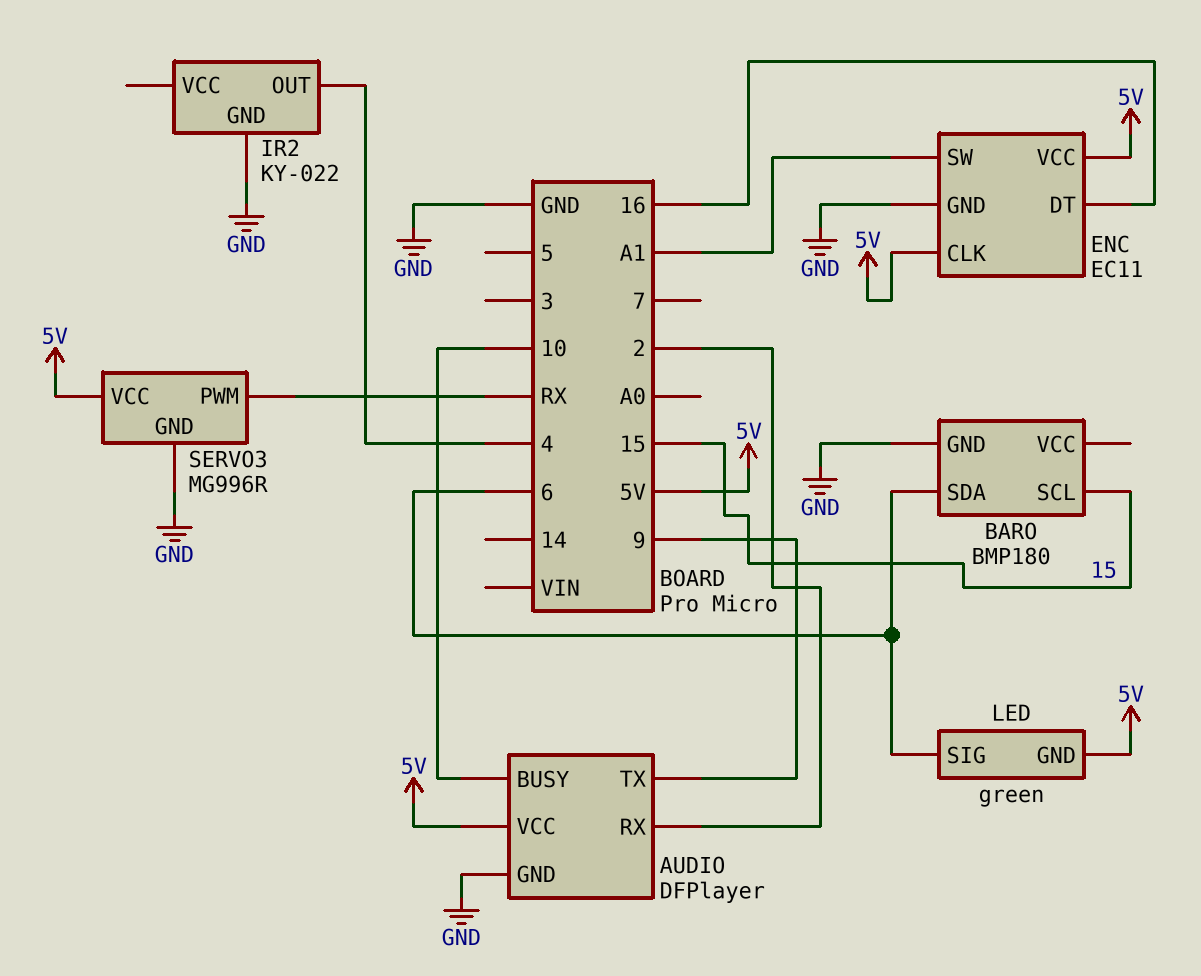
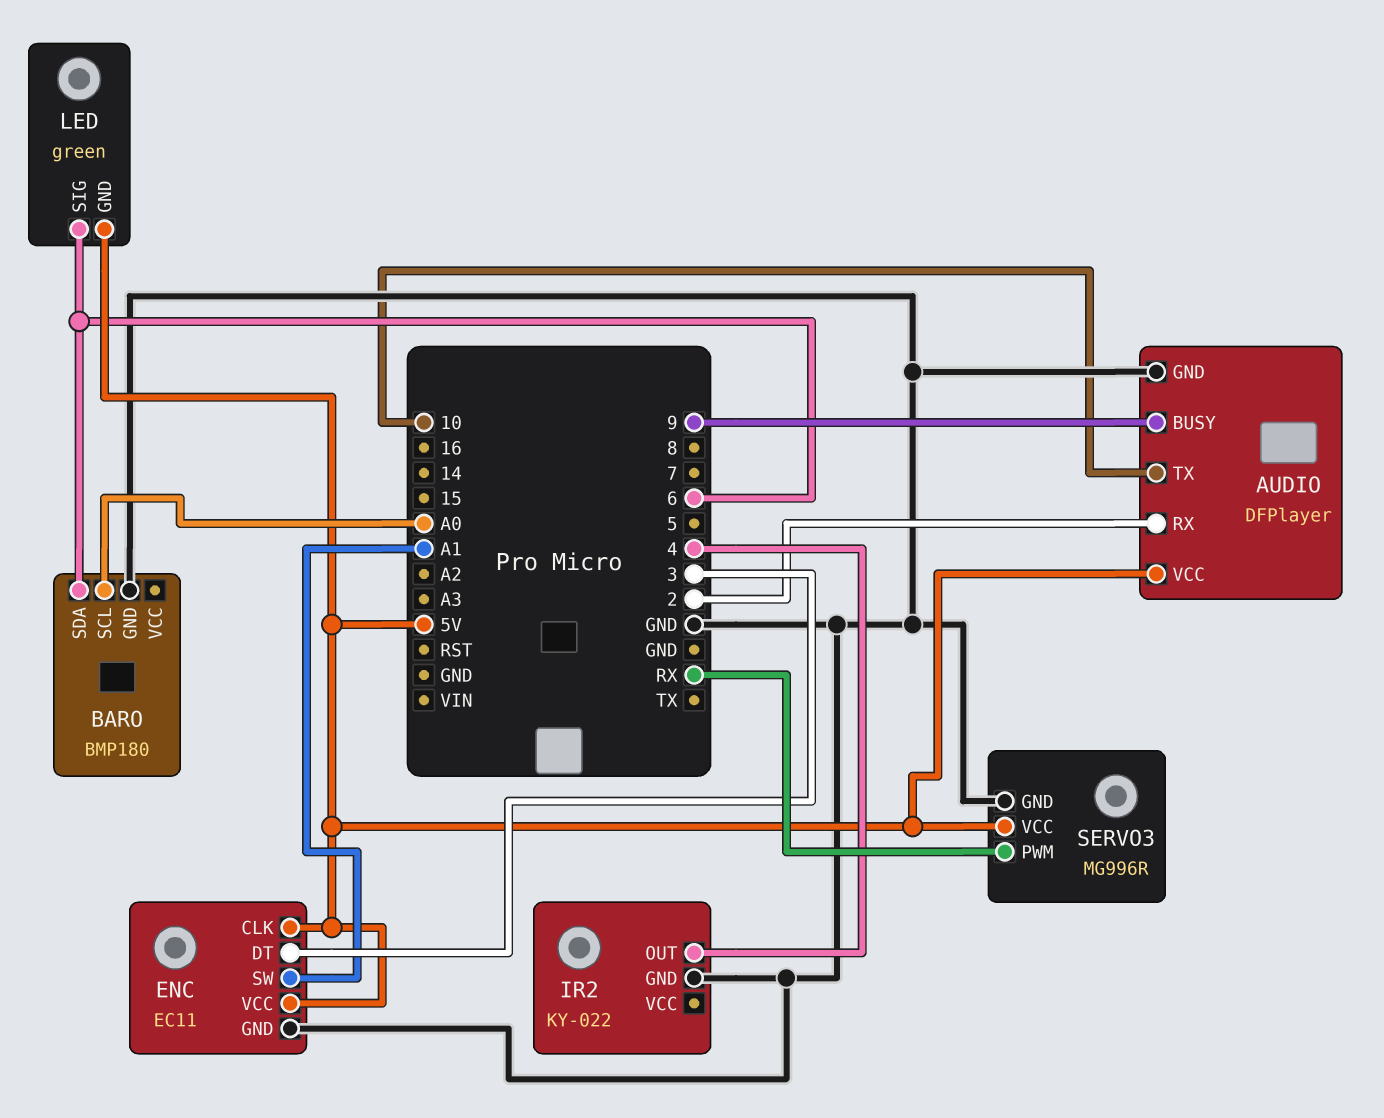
AUDIO pin BUSY: 10 -> 9
AUDIO pin TX: 9 -> 10
BARO pin SCL: 15 -> A0
ENC pin DT: 16 -> 3

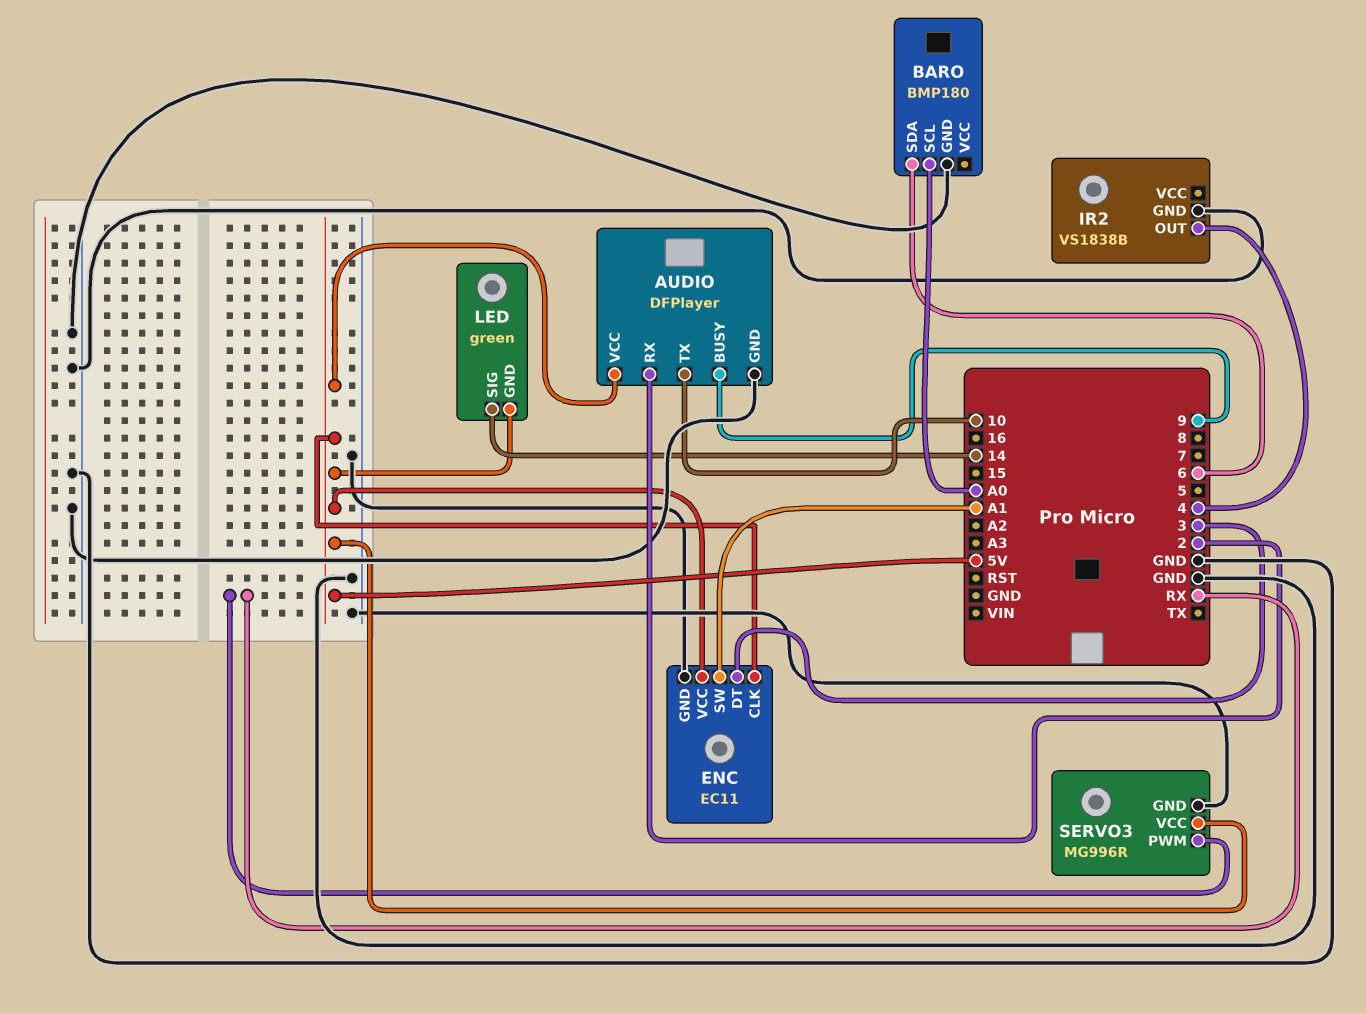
IR2: KY-022 -> VS1838B
LED pin SIG: 6 -> 14

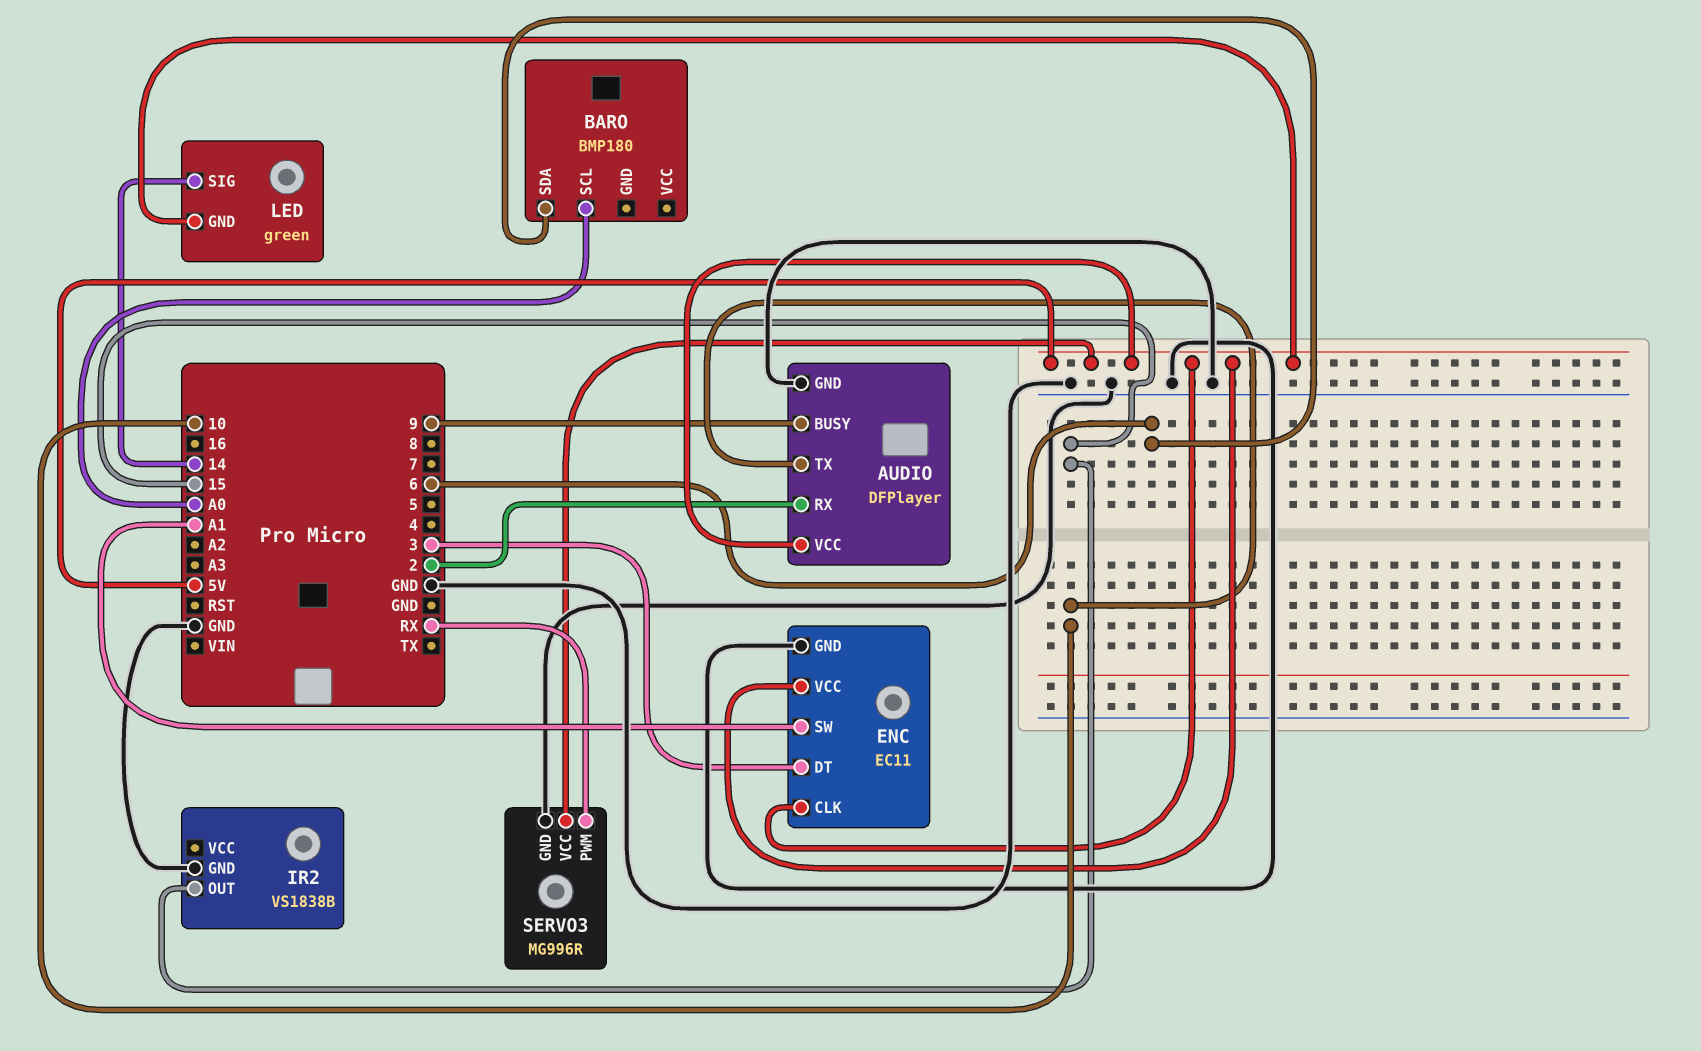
BARO pin GND: GND -> none
IR2 pin OUT: 4 -> 15

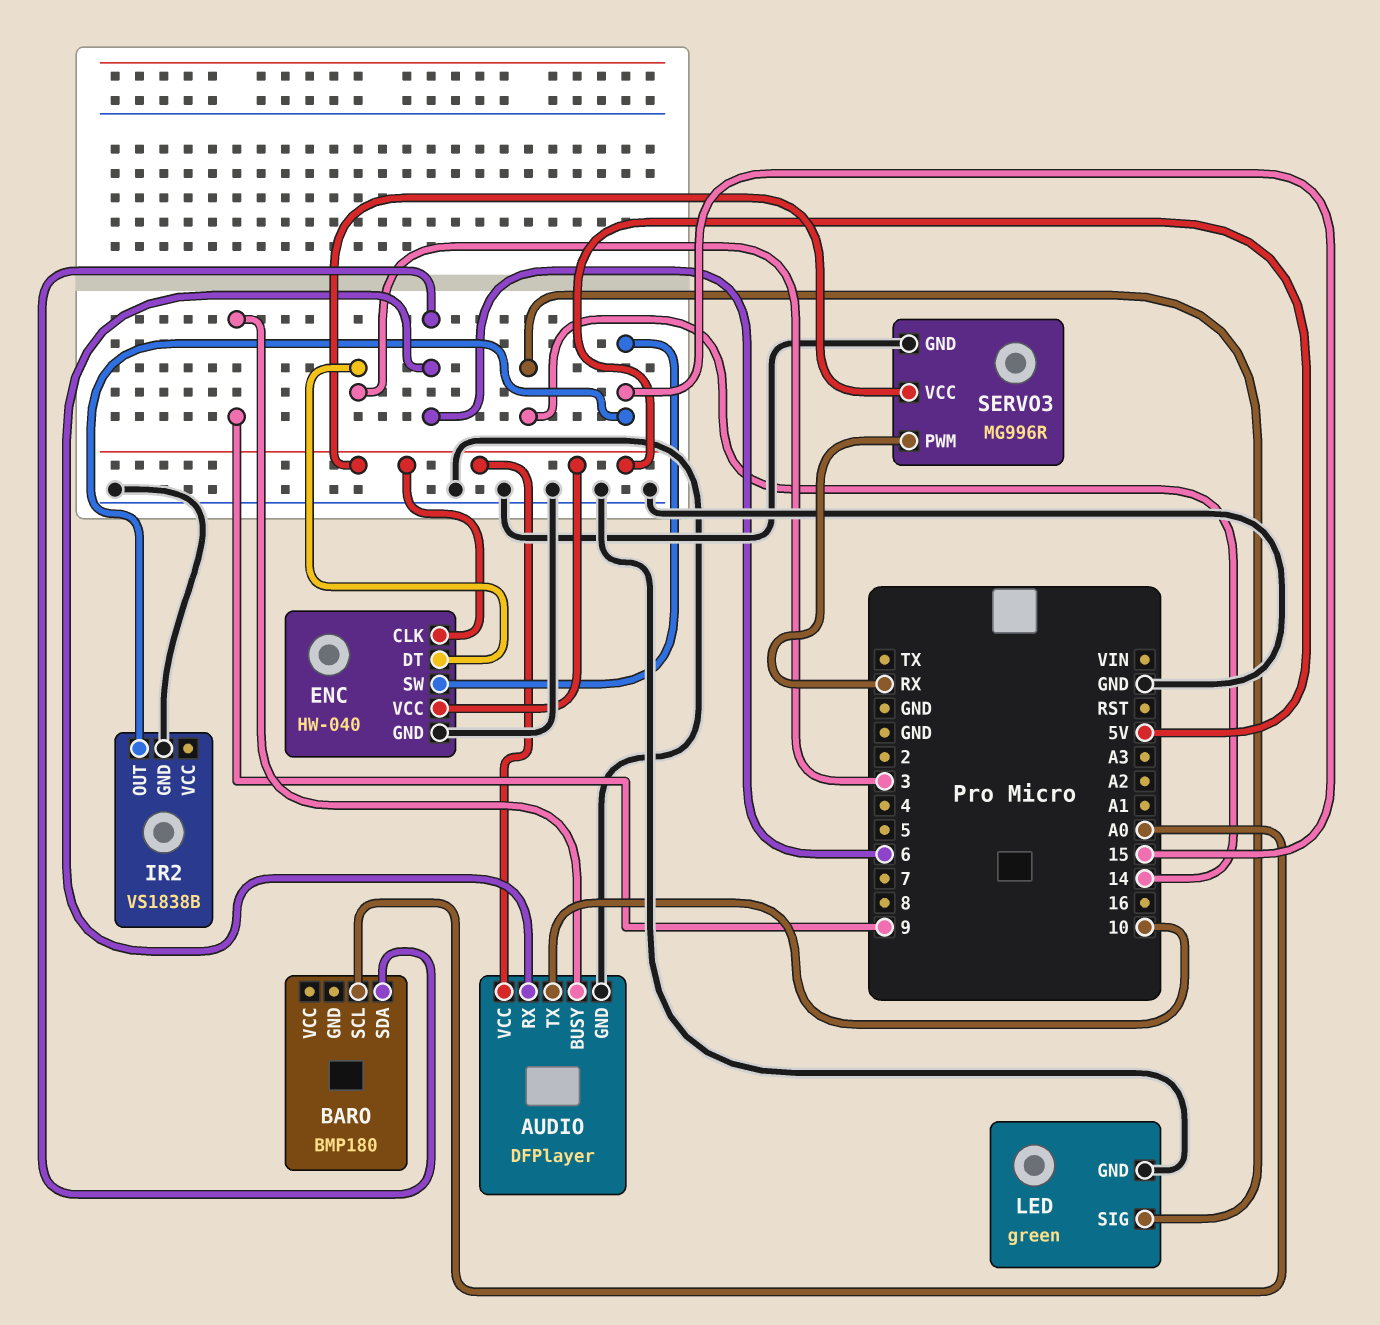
AUDIO pin RX: 2 -> 6
ENC: EC11 -> HW-040
ENC pin SW: A1 -> 15
LED pin GND: 5V -> GND

